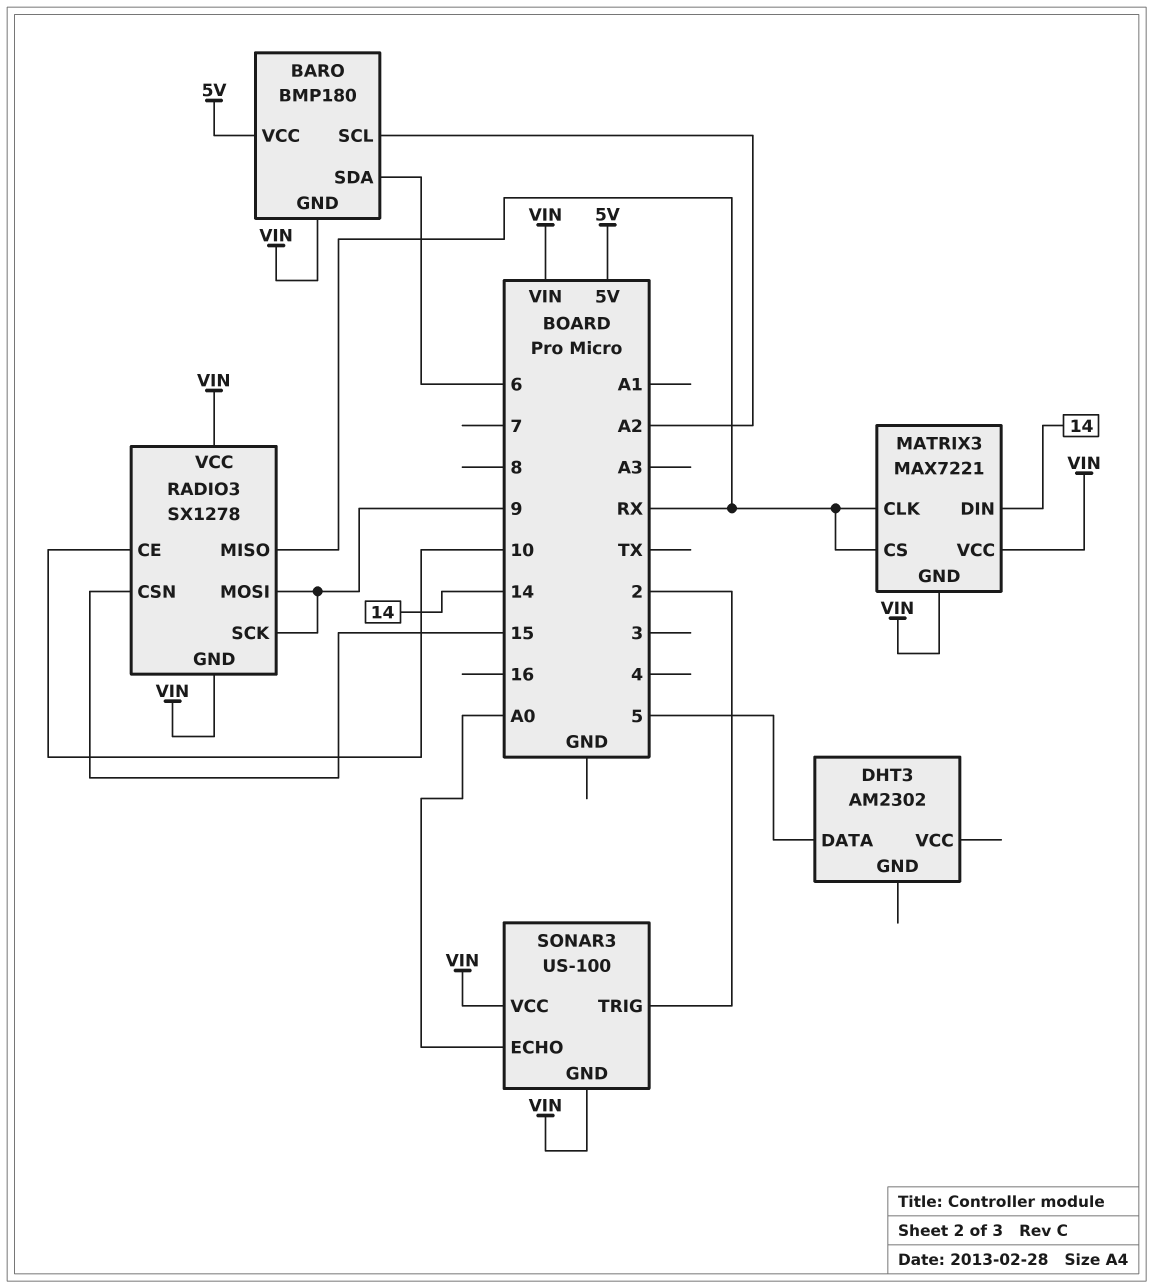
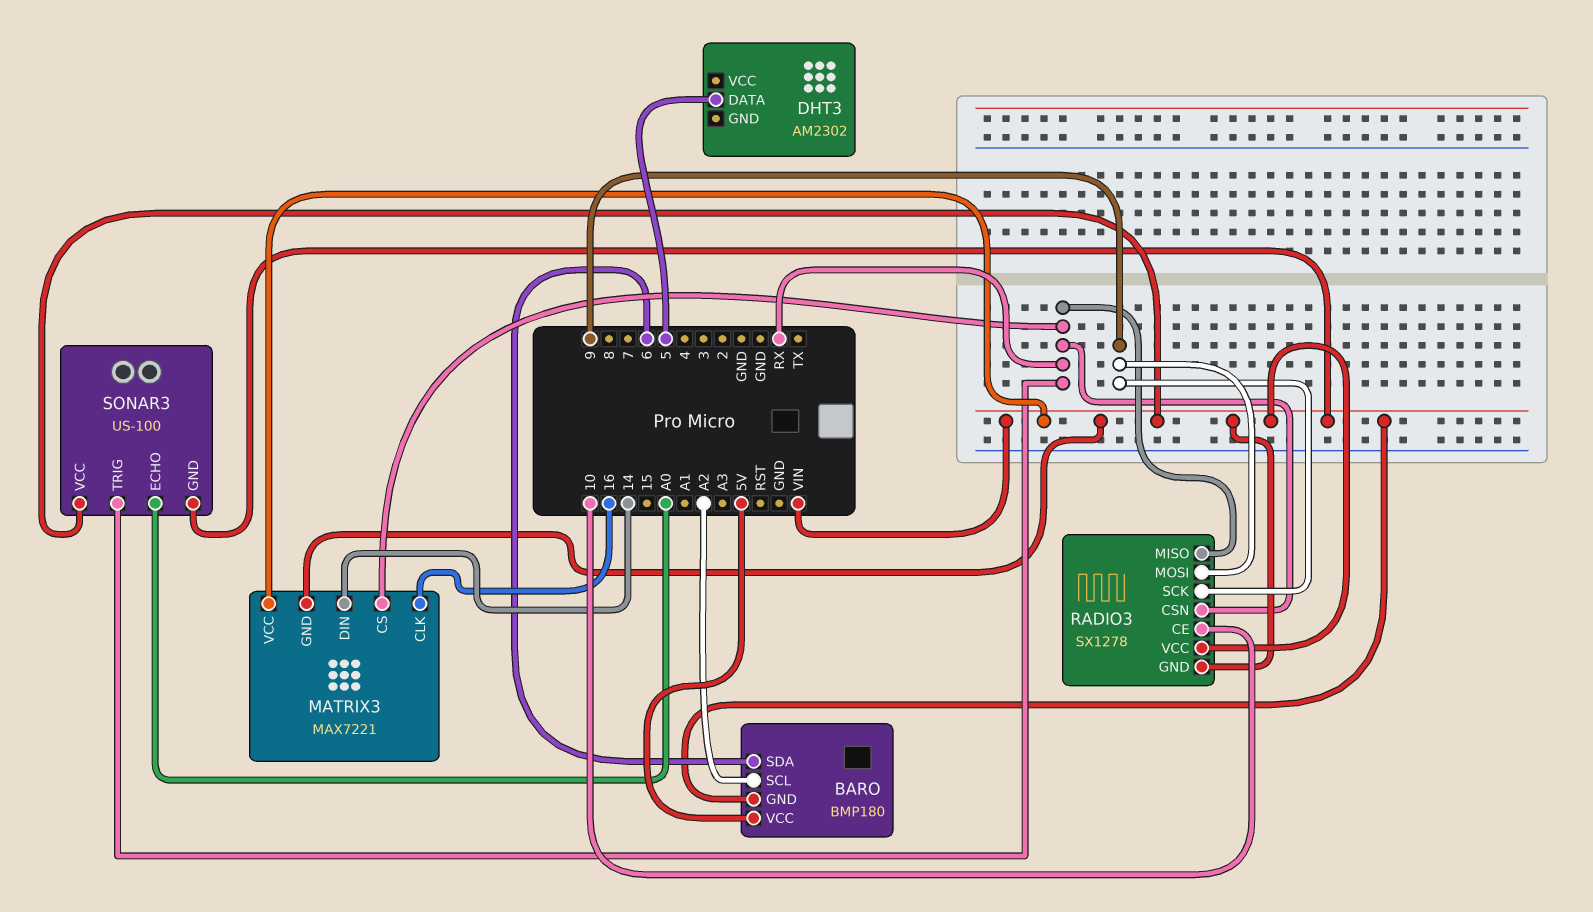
MATRIX3 pin CLK: RX -> 16
RADIO3 pin CSN: 15 -> RX
SONAR3 pin TRIG: 2 -> RX

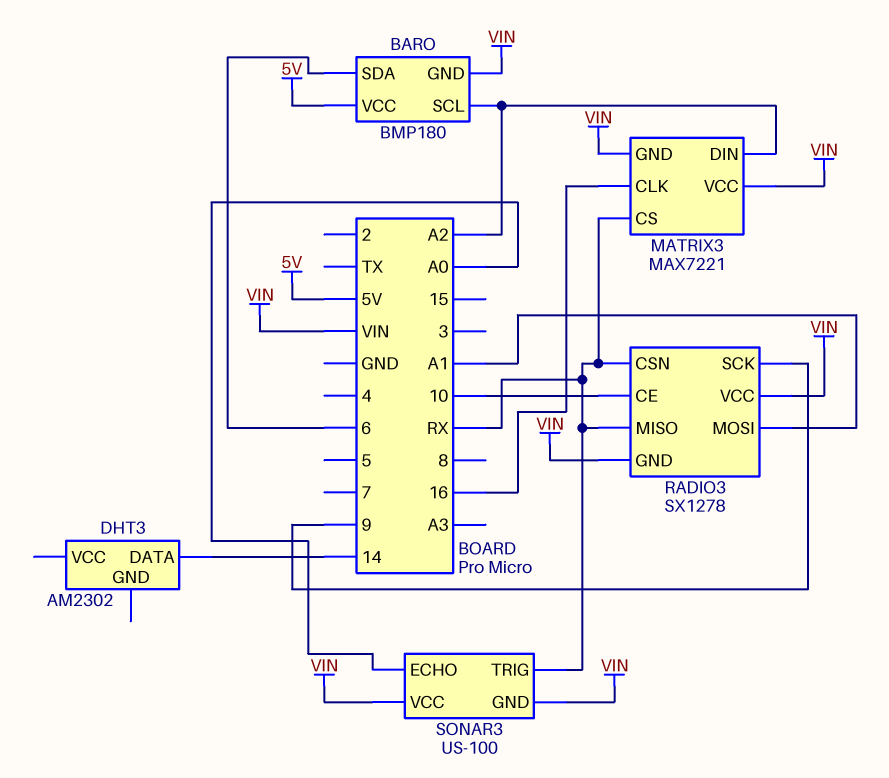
DHT3 pin DATA: 5 -> 14
MATRIX3 pin DIN: 14 -> A2
RADIO3 pin MOSI: 9 -> A1

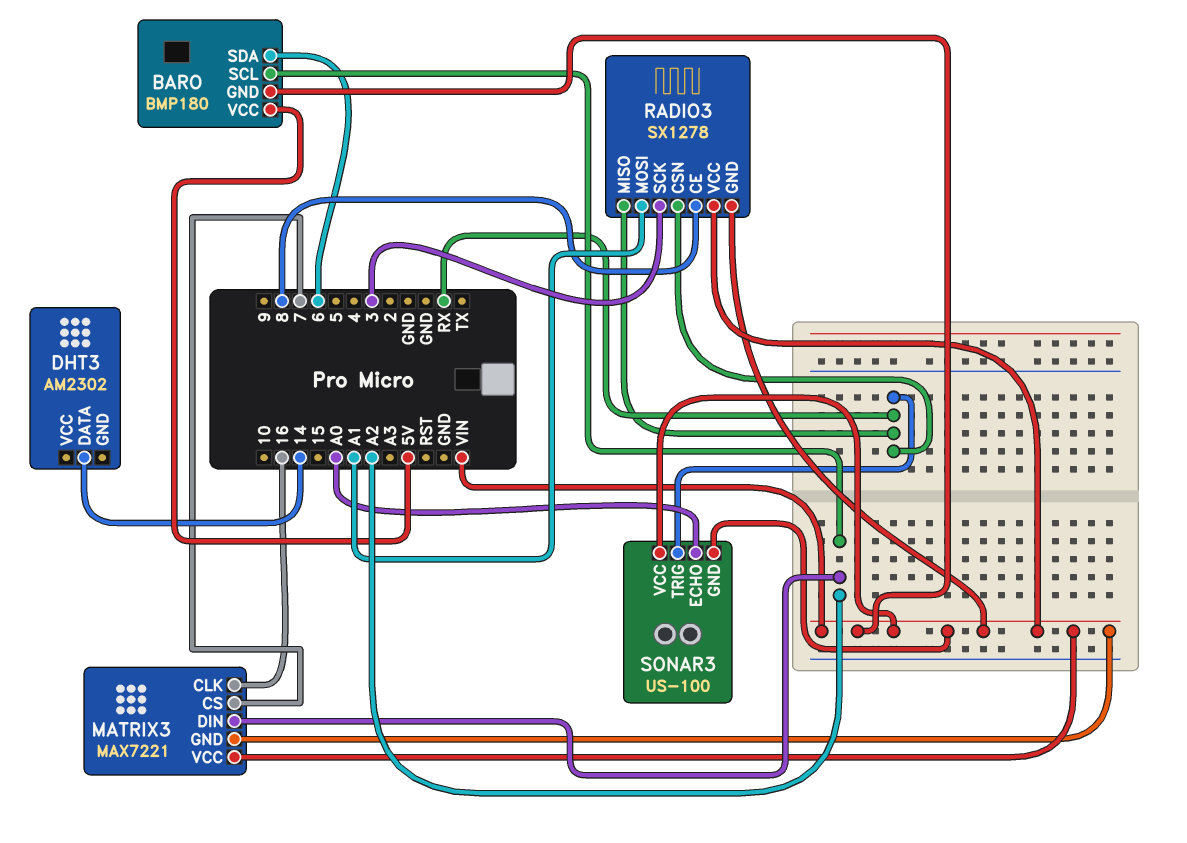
MATRIX3 pin CS: RX -> 7
RADIO3 pin CE: 10 -> 8
RADIO3 pin SCK: 9 -> 3

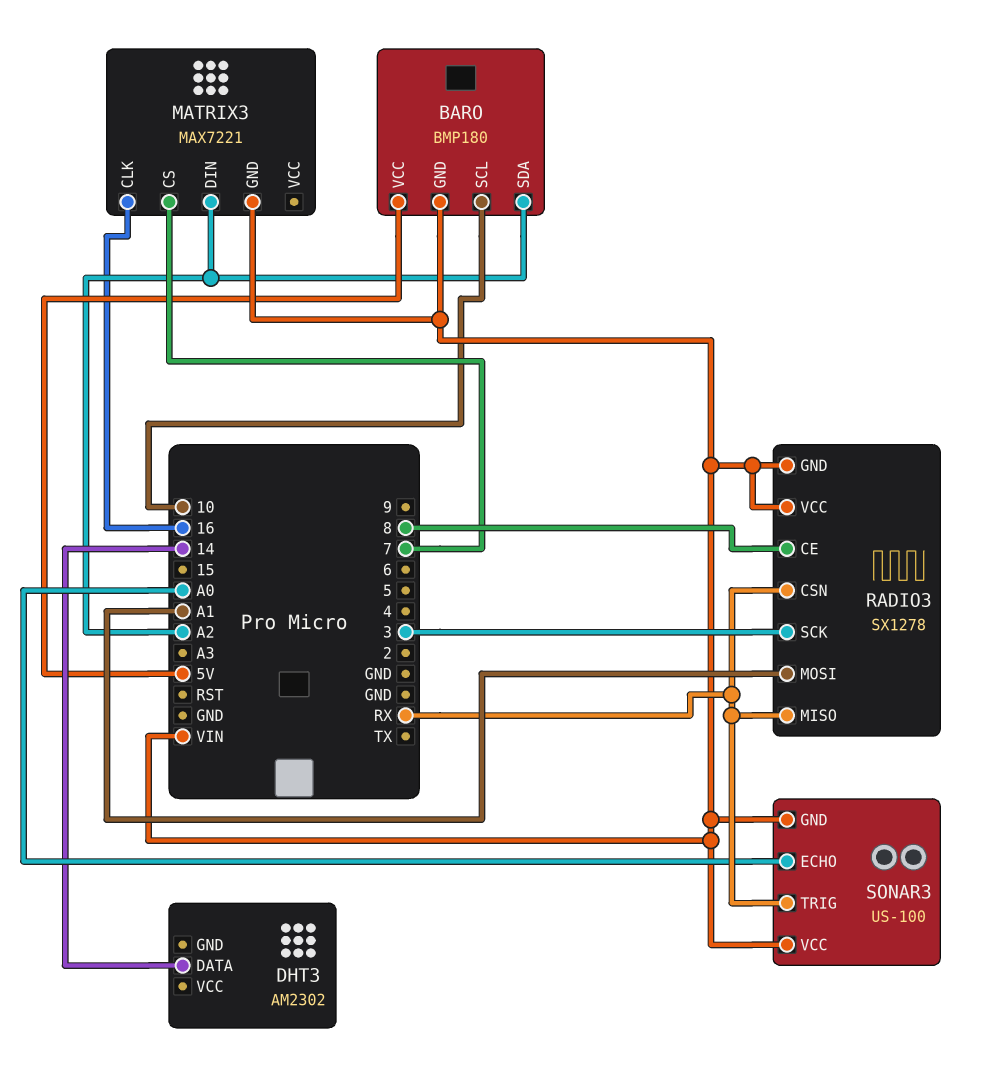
BARO pin SCL: A2 -> 10
BARO pin SDA: 6 -> A2
MATRIX3 pin VCC: VIN -> none

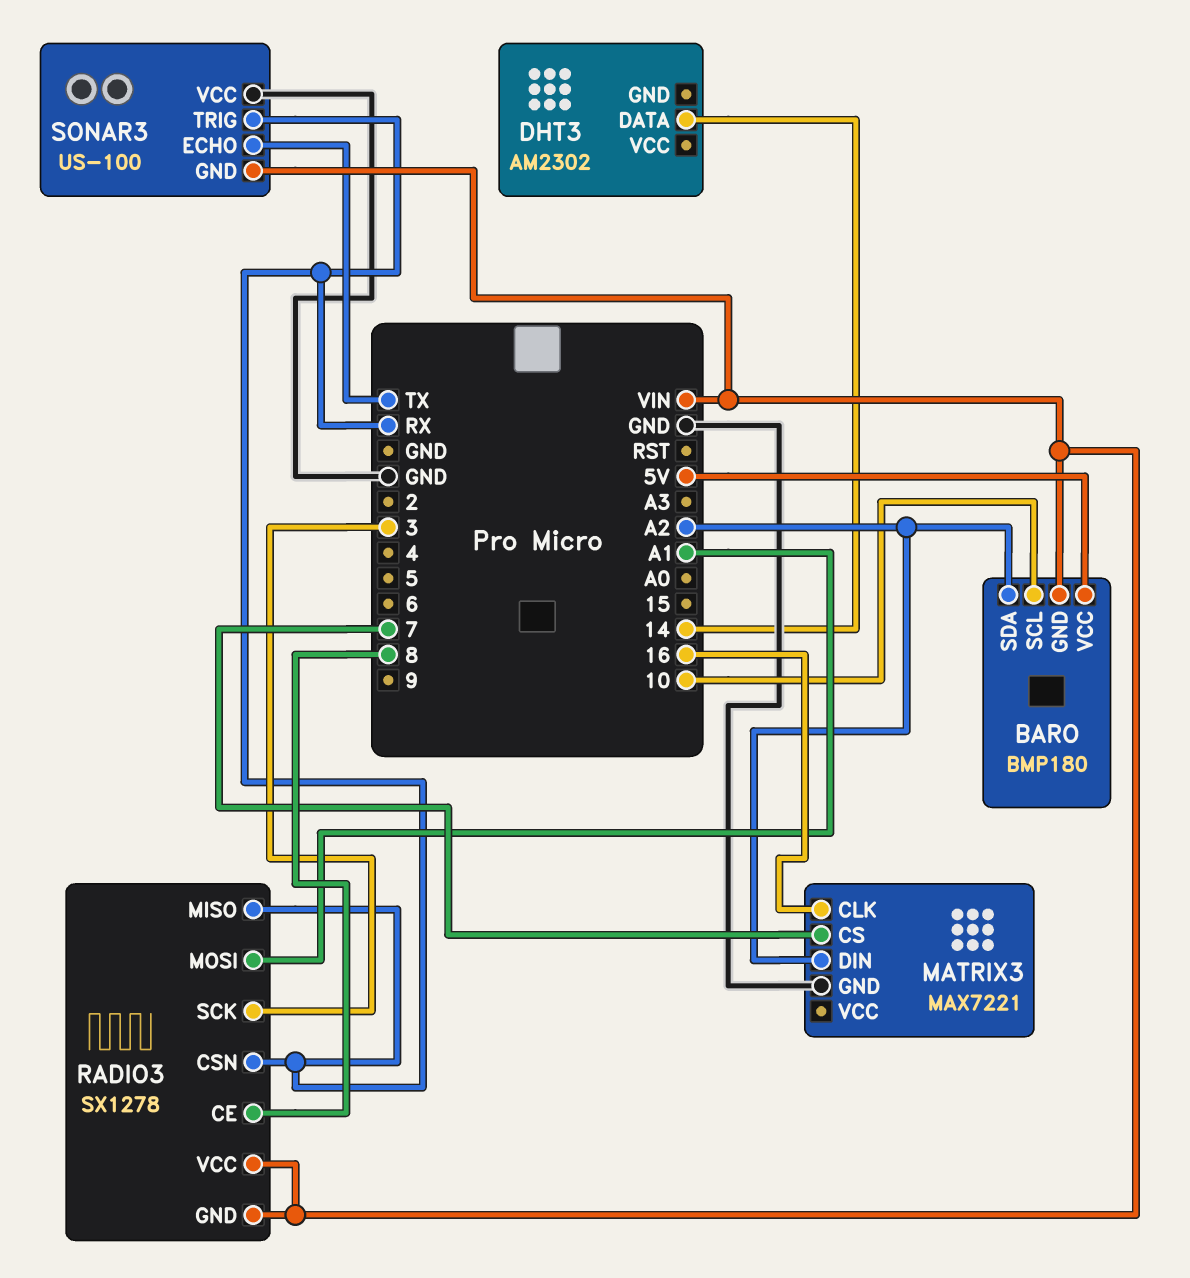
MATRIX3 pin GND: VIN -> GND
SONAR3 pin ECHO: A0 -> TX
SONAR3 pin VCC: VIN -> GND

